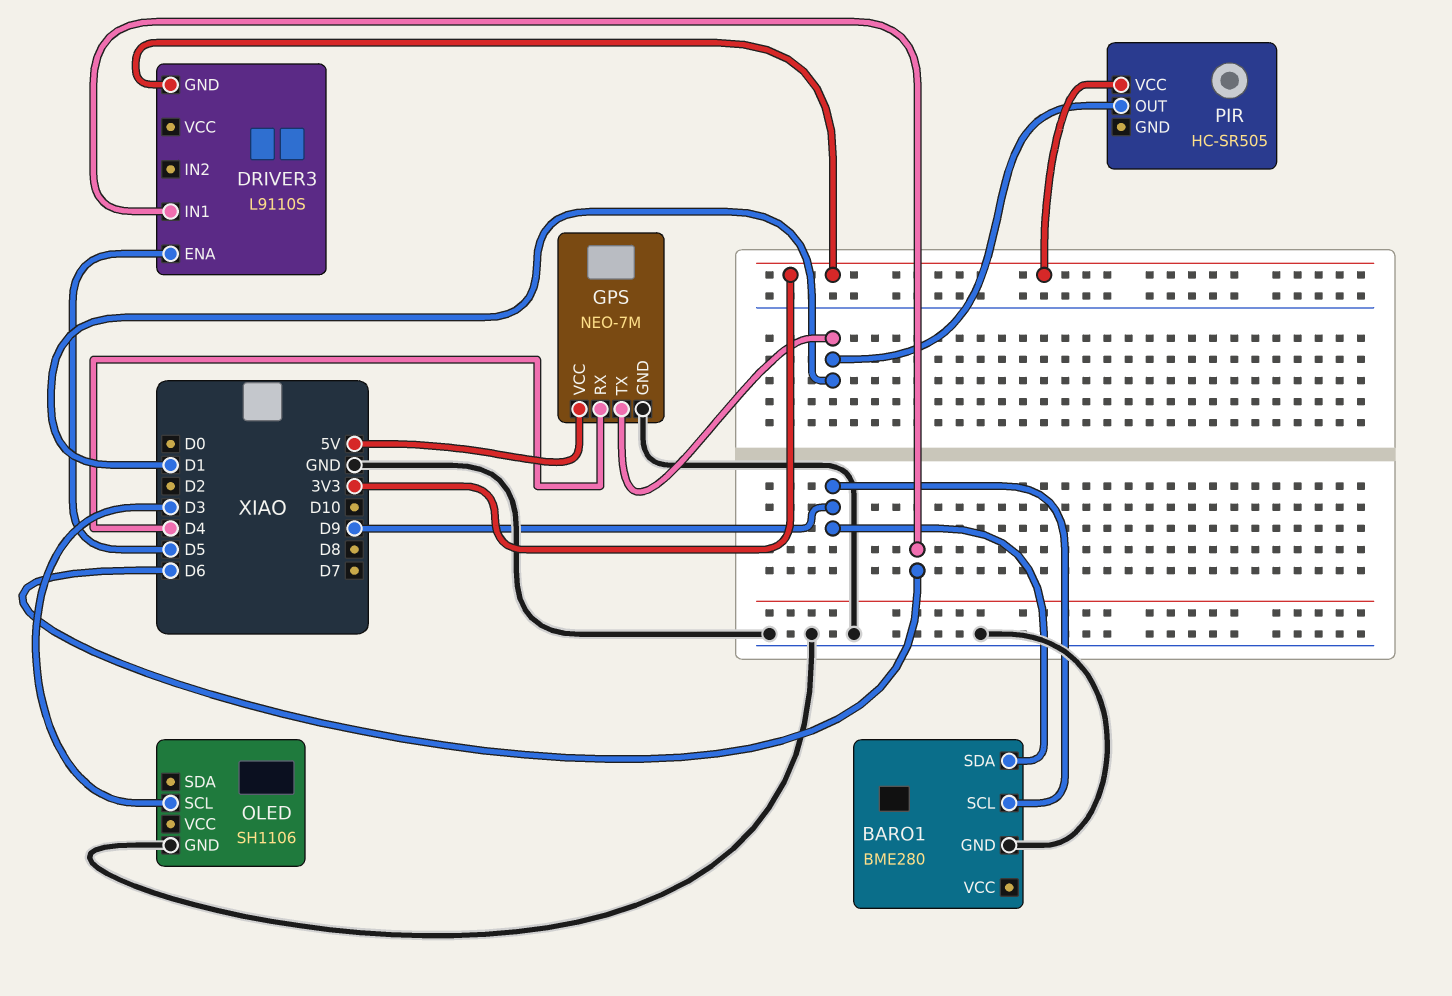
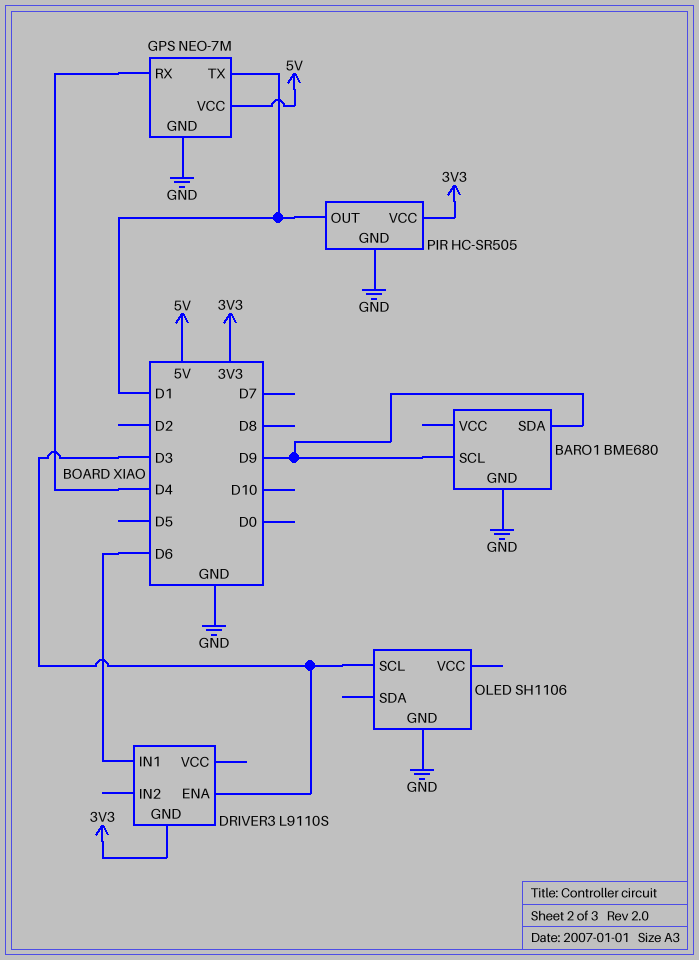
BARO1: BME280 -> BME680
DRIVER3 pin ENA: D5 -> D3
PIR pin GND: none -> GND

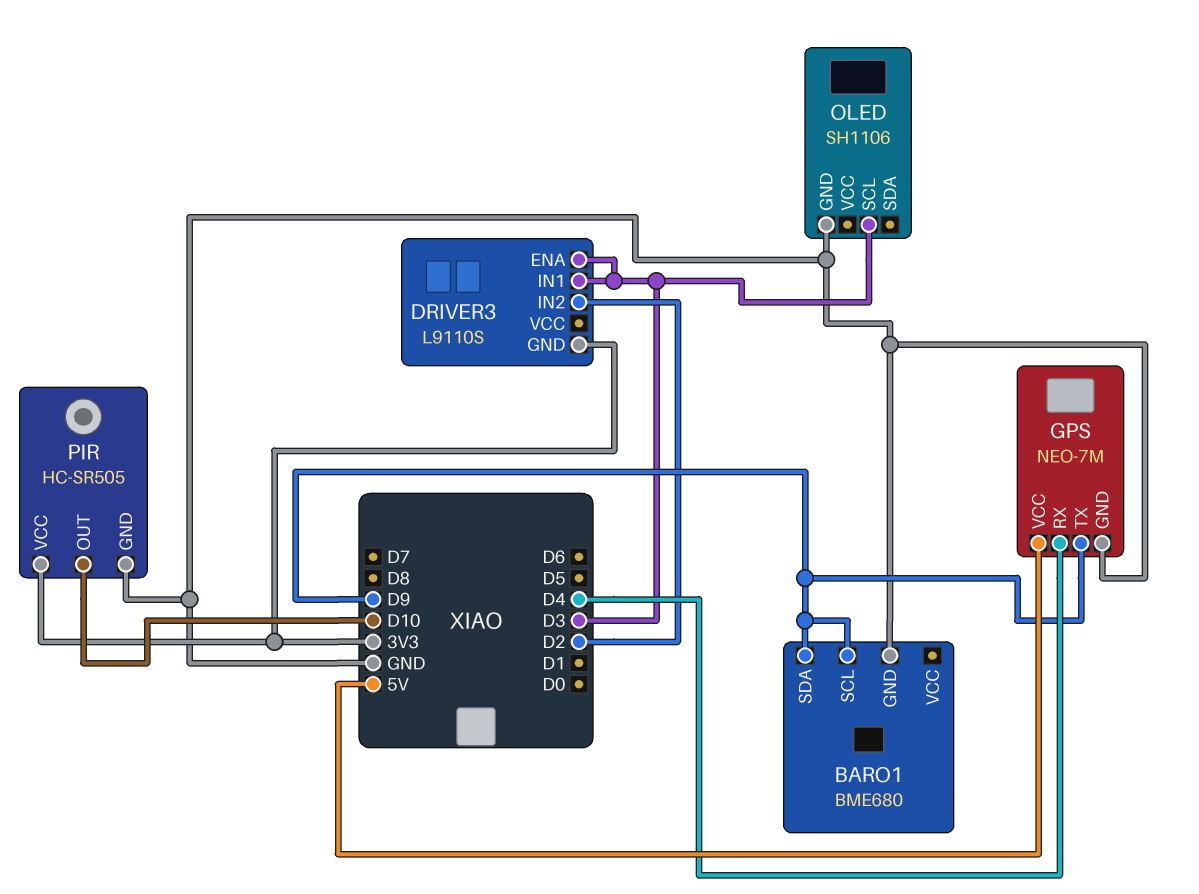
DRIVER3 pin IN1: D6 -> D3
DRIVER3 pin IN2: none -> D2
GPS pin TX: D1 -> D9
PIR pin OUT: D1 -> D10

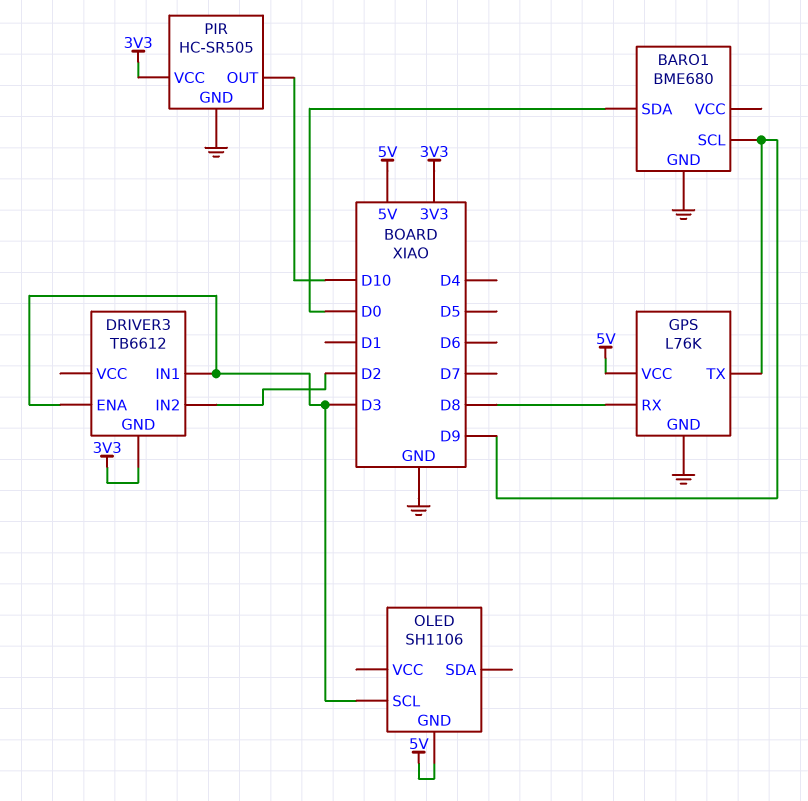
BARO1 pin SDA: D9 -> D0
DRIVER3: L9110S -> TB6612
GPS: NEO-7M -> L76K
GPS pin RX: D4 -> D8
OLED pin GND: GND -> 5V

